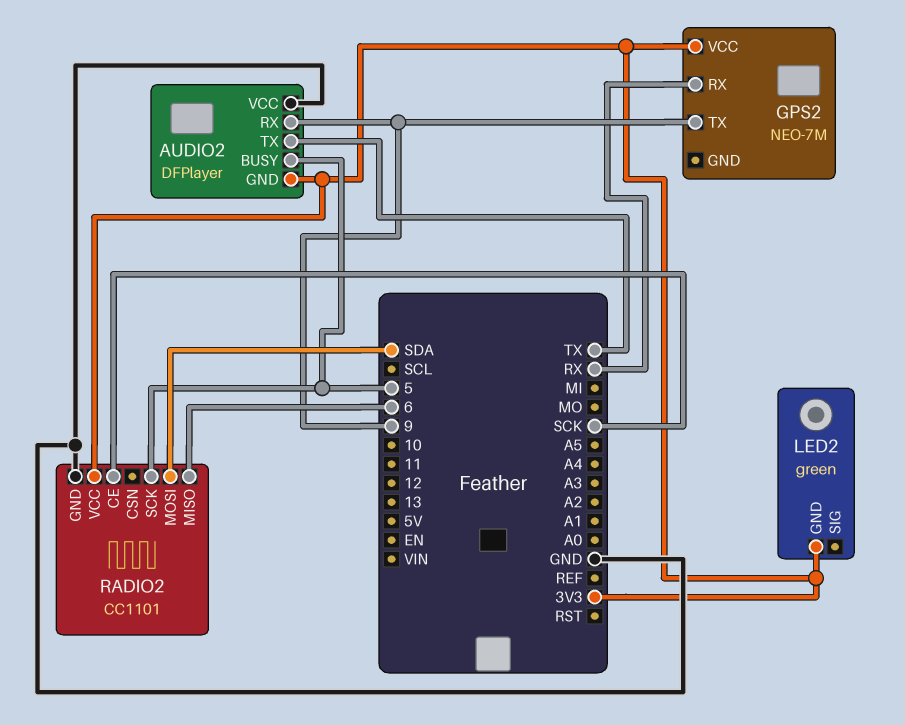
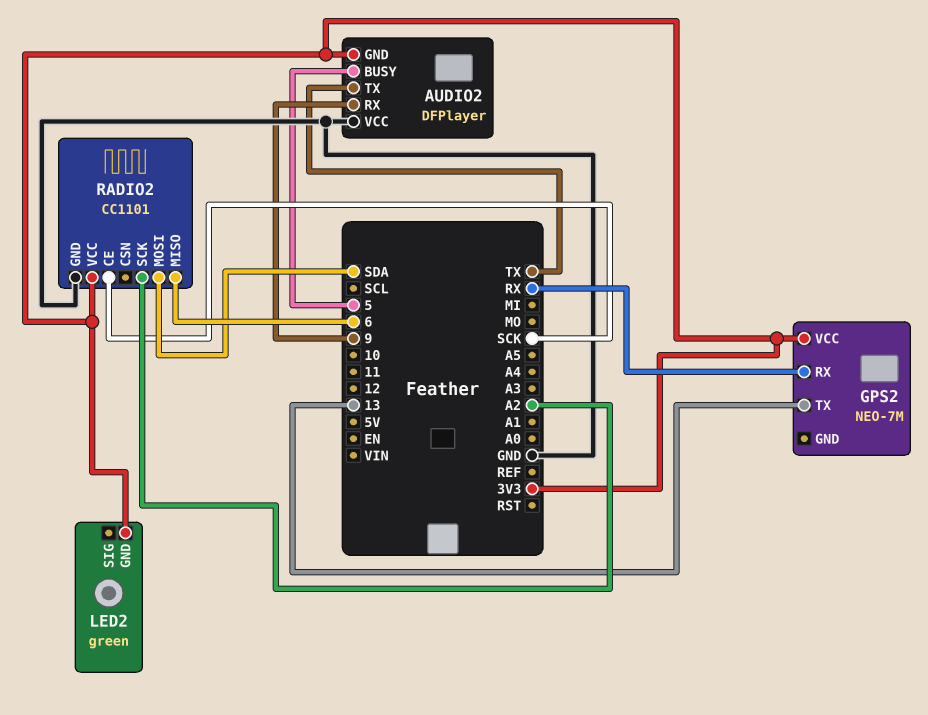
GPS2 pin TX: 9 -> 13
RADIO2 pin SCK: 5 -> A2

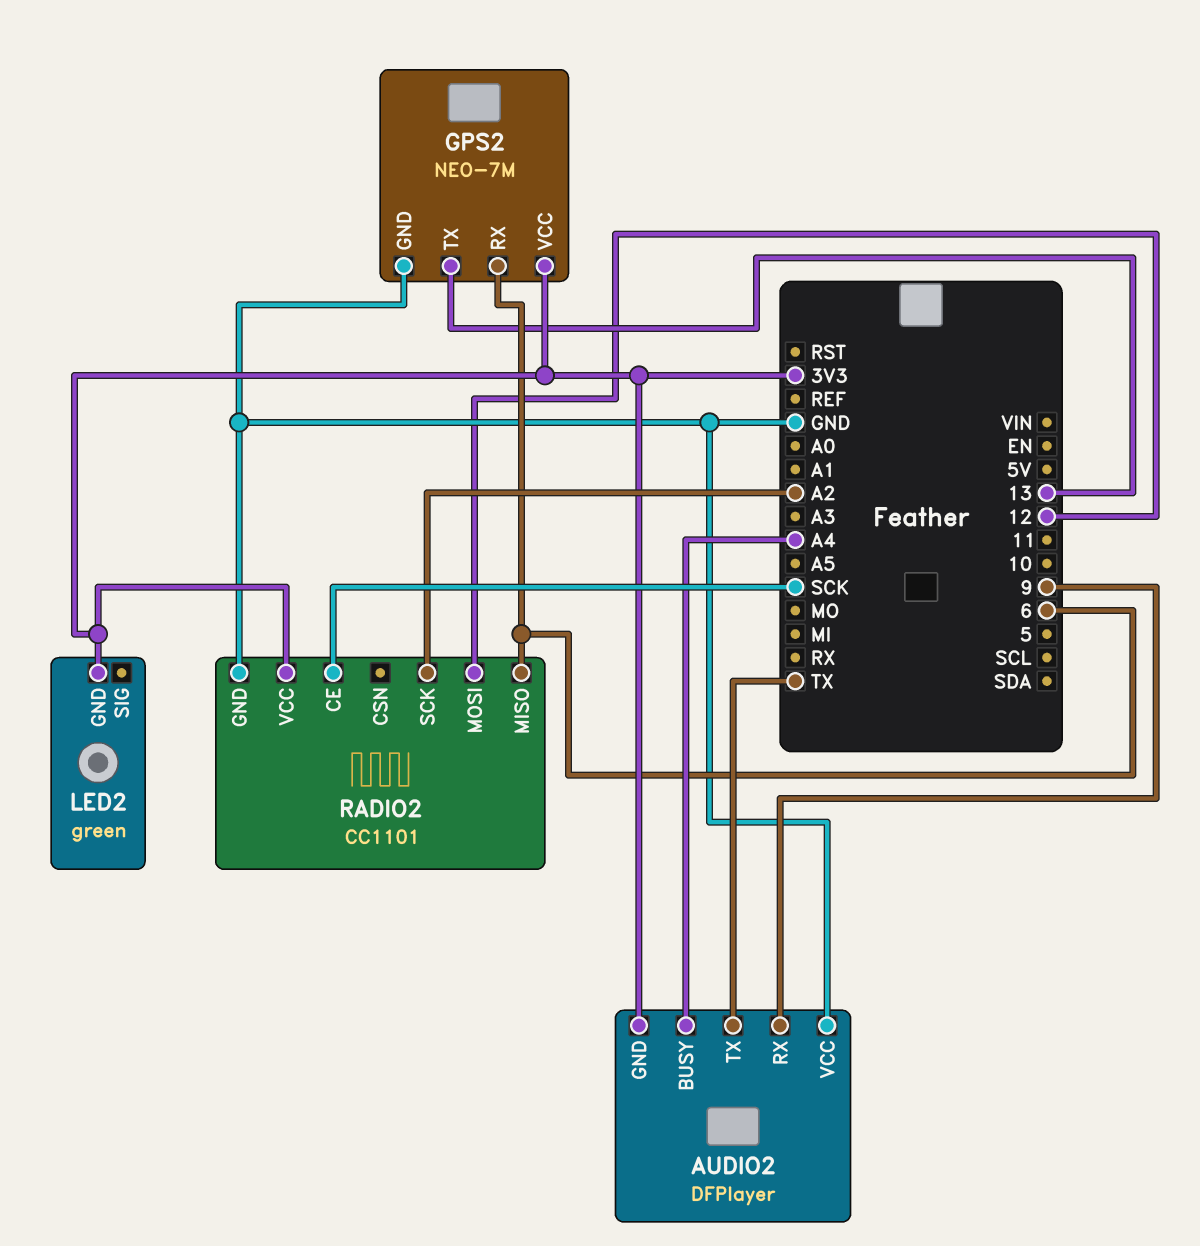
AUDIO2 pin BUSY: 5 -> A4
GPS2 pin GND: none -> GND
GPS2 pin RX: RX -> 6
RADIO2 pin MOSI: SDA -> 12

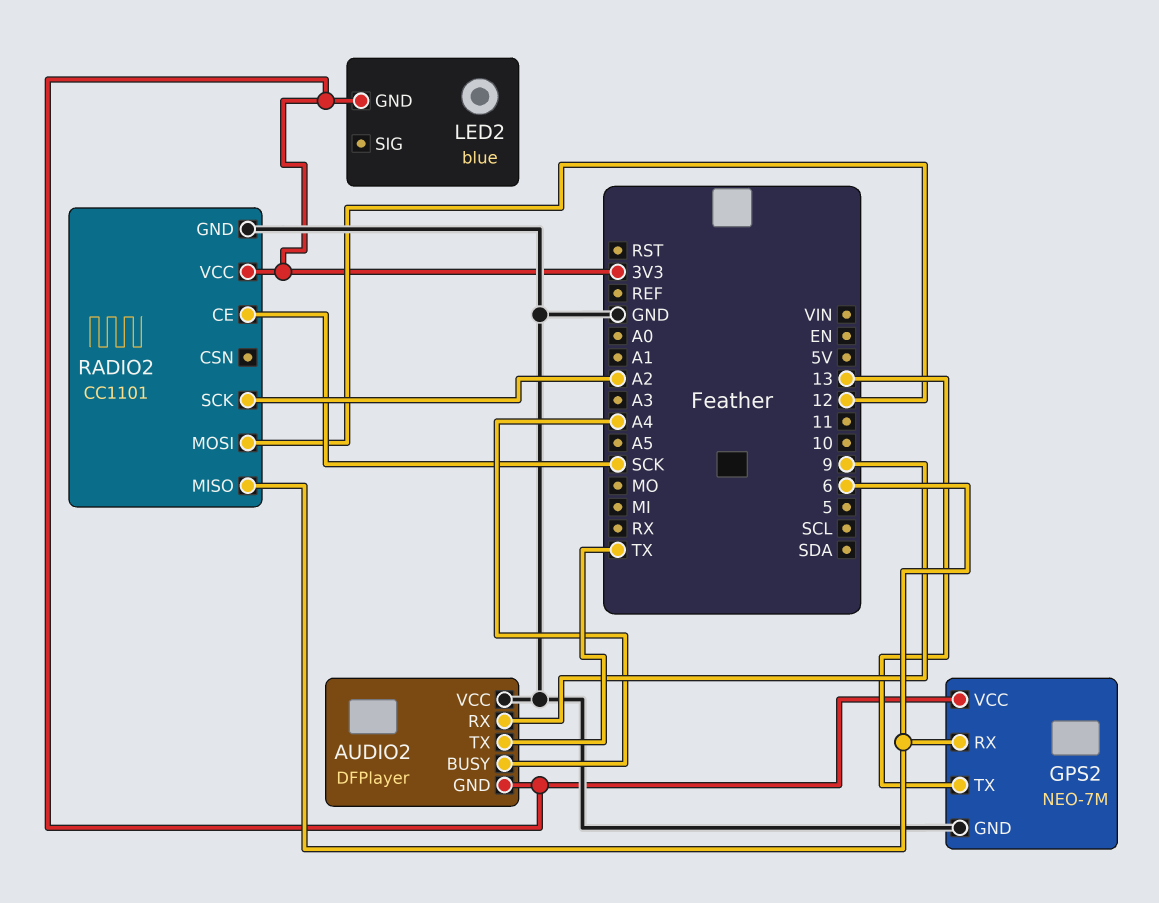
LED2: green -> blue

